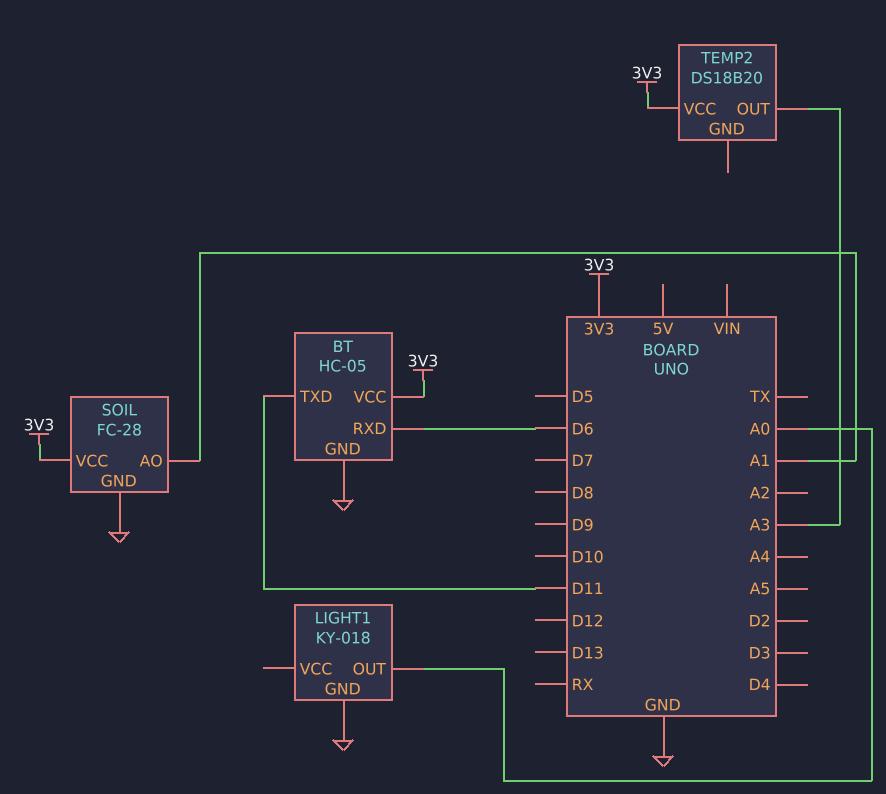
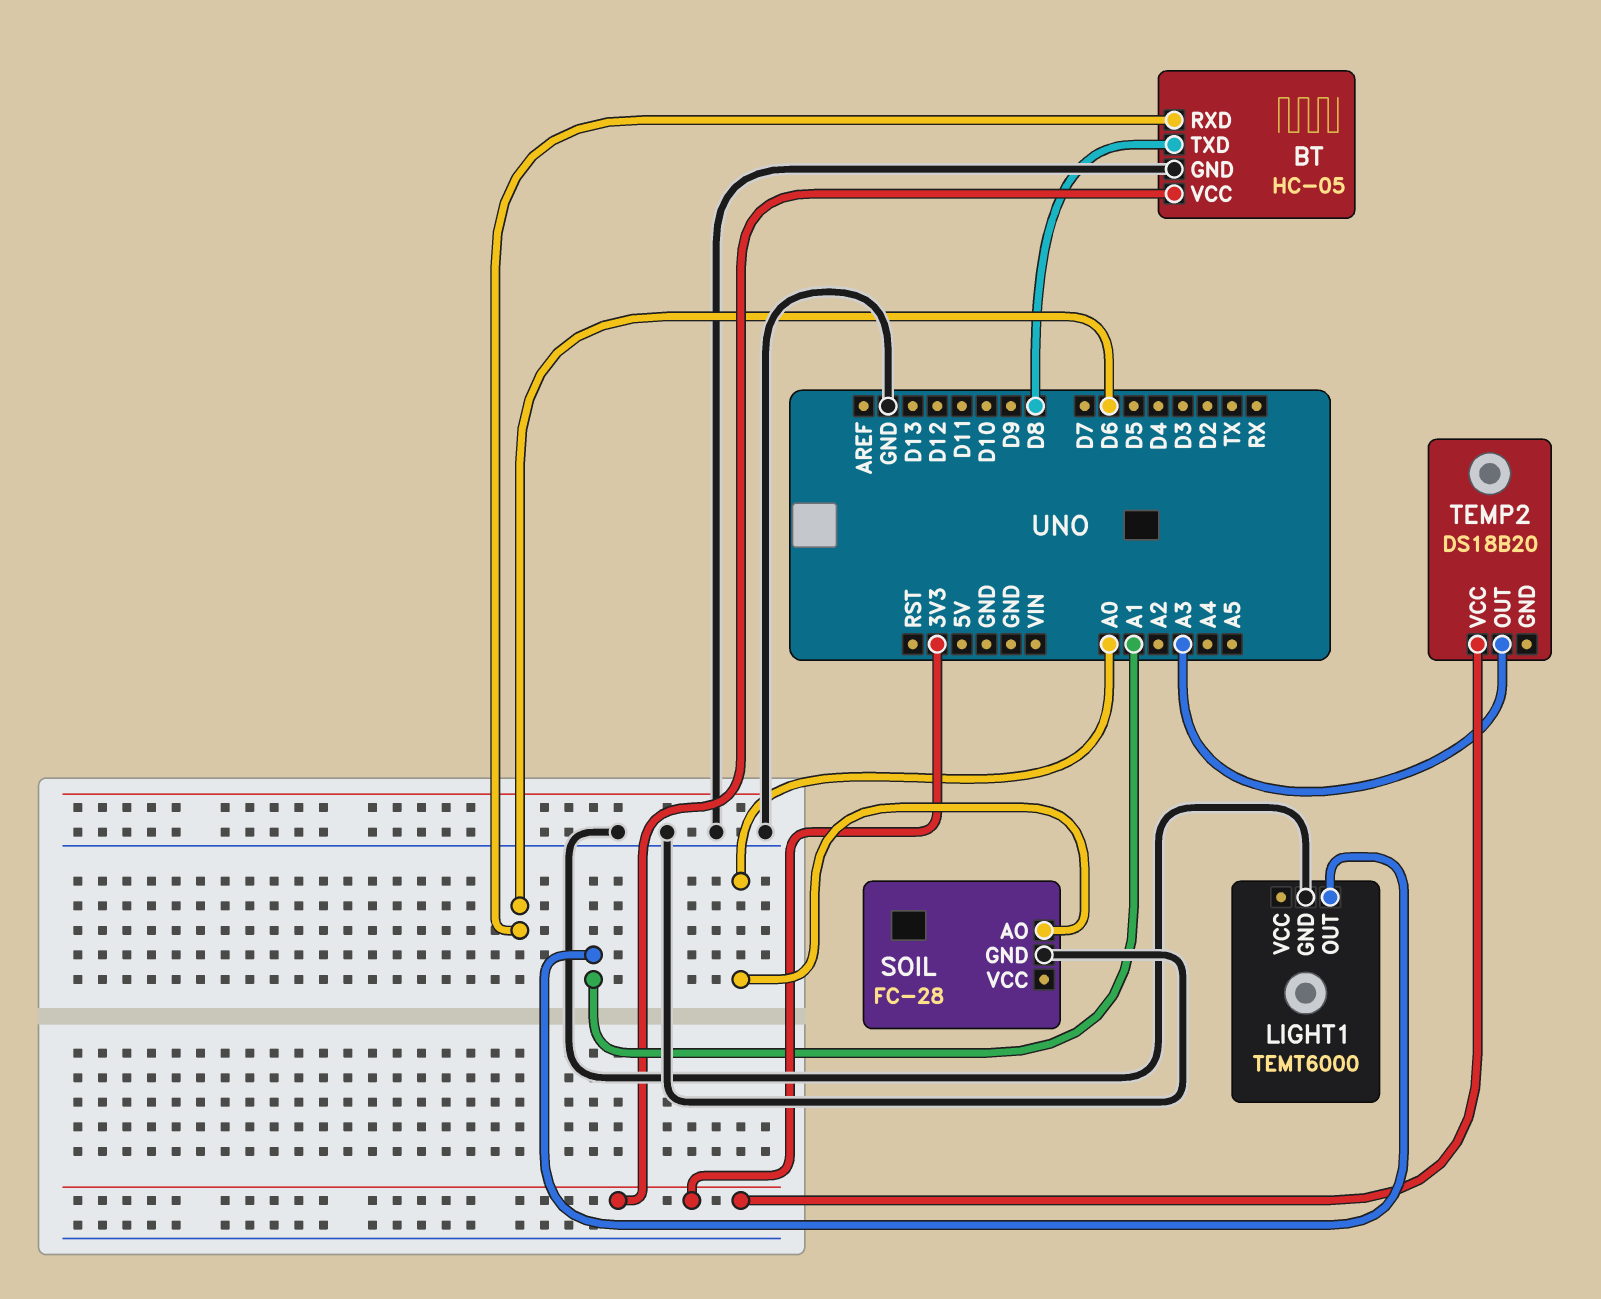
BT pin TXD: D11 -> D8
LIGHT1: KY-018 -> TEMT6000
LIGHT1 pin OUT: A0 -> A1
SOIL pin AO: A1 -> A0
SOIL pin VCC: 3V3 -> none

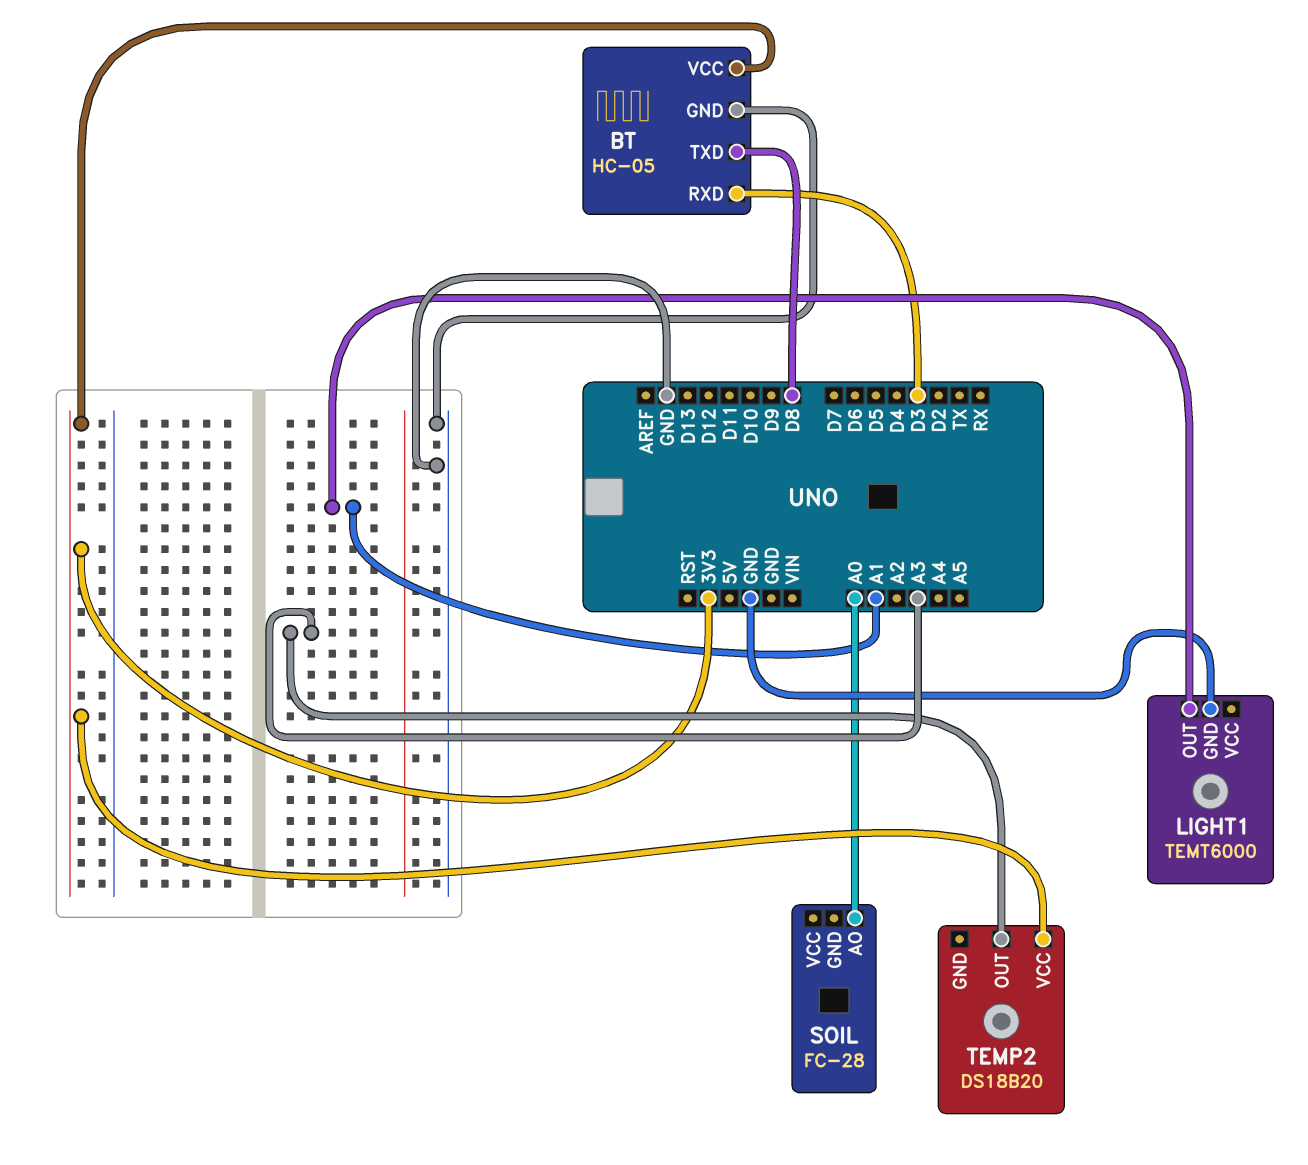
BT pin RXD: D6 -> D3
SOIL pin GND: GND -> none

